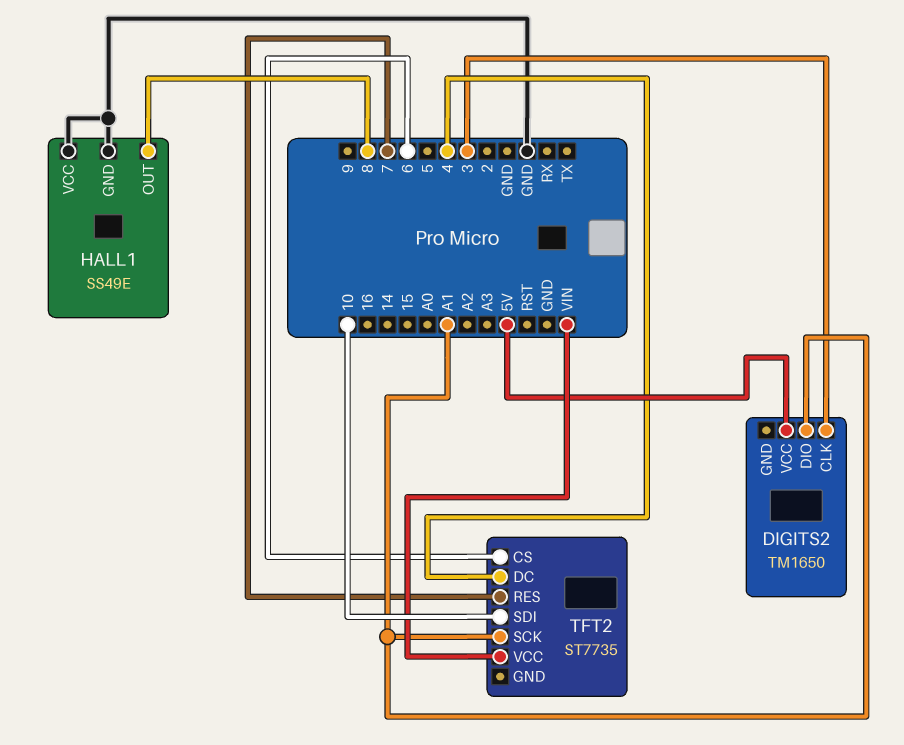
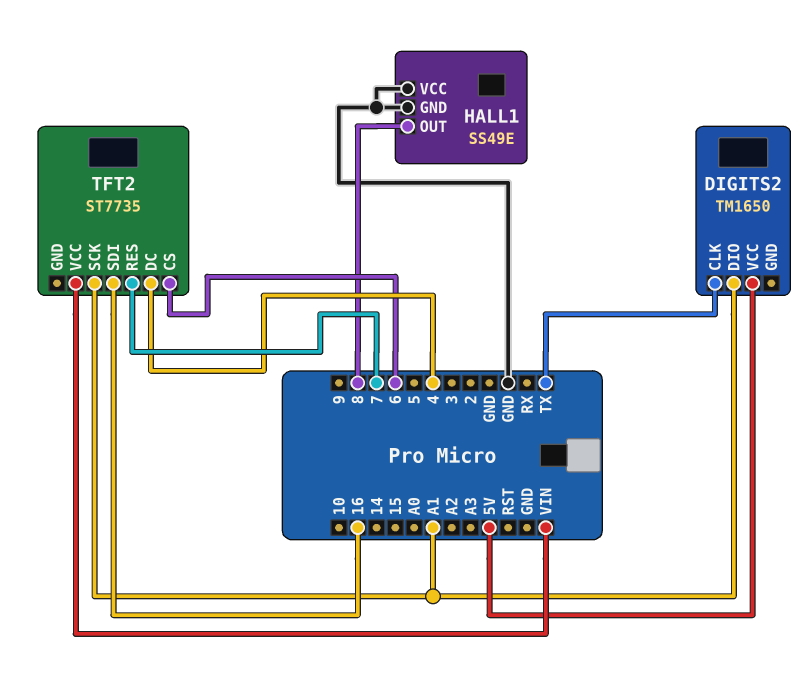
DIGITS2 pin CLK: 3 -> TX
TFT2 pin SDI: 10 -> 16

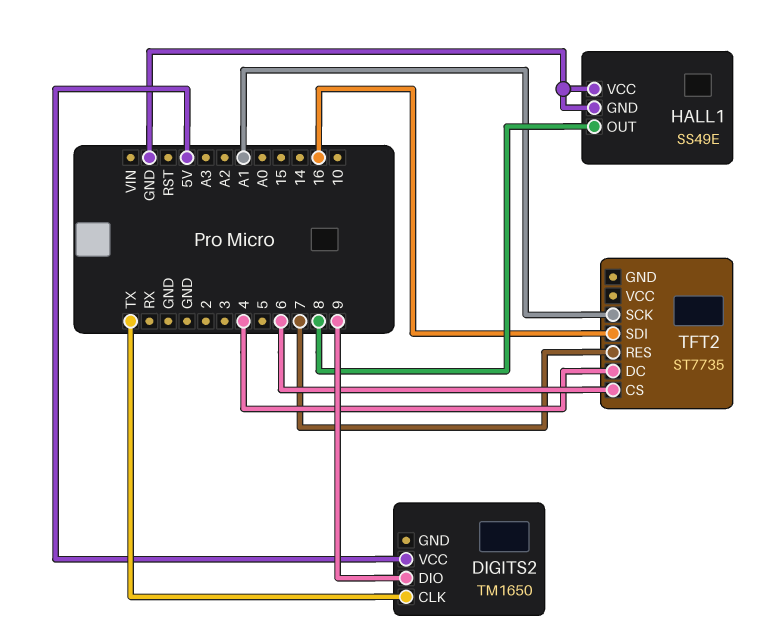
DIGITS2 pin DIO: A1 -> 9
TFT2 pin VCC: VIN -> none

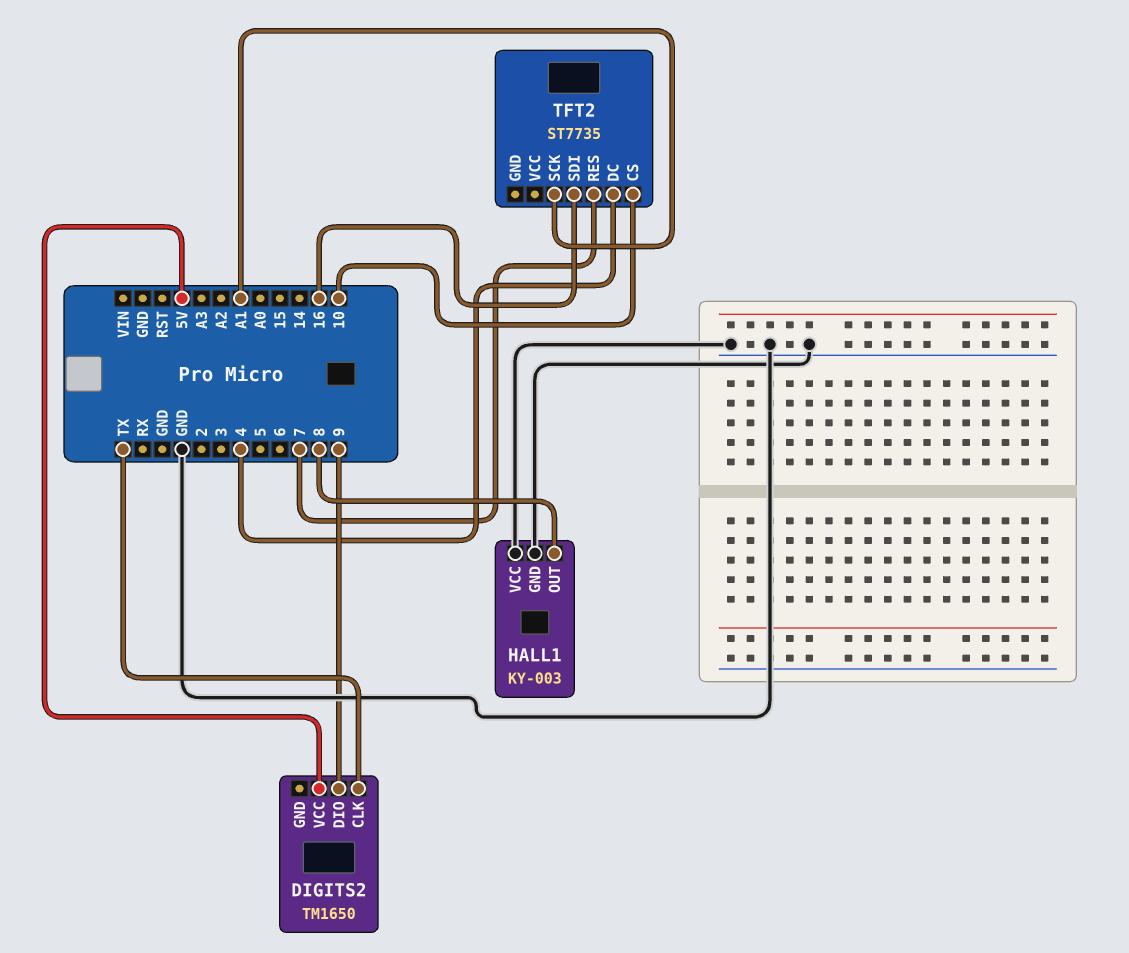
HALL1: SS49E -> KY-003
TFT2 pin CS: 6 -> 10

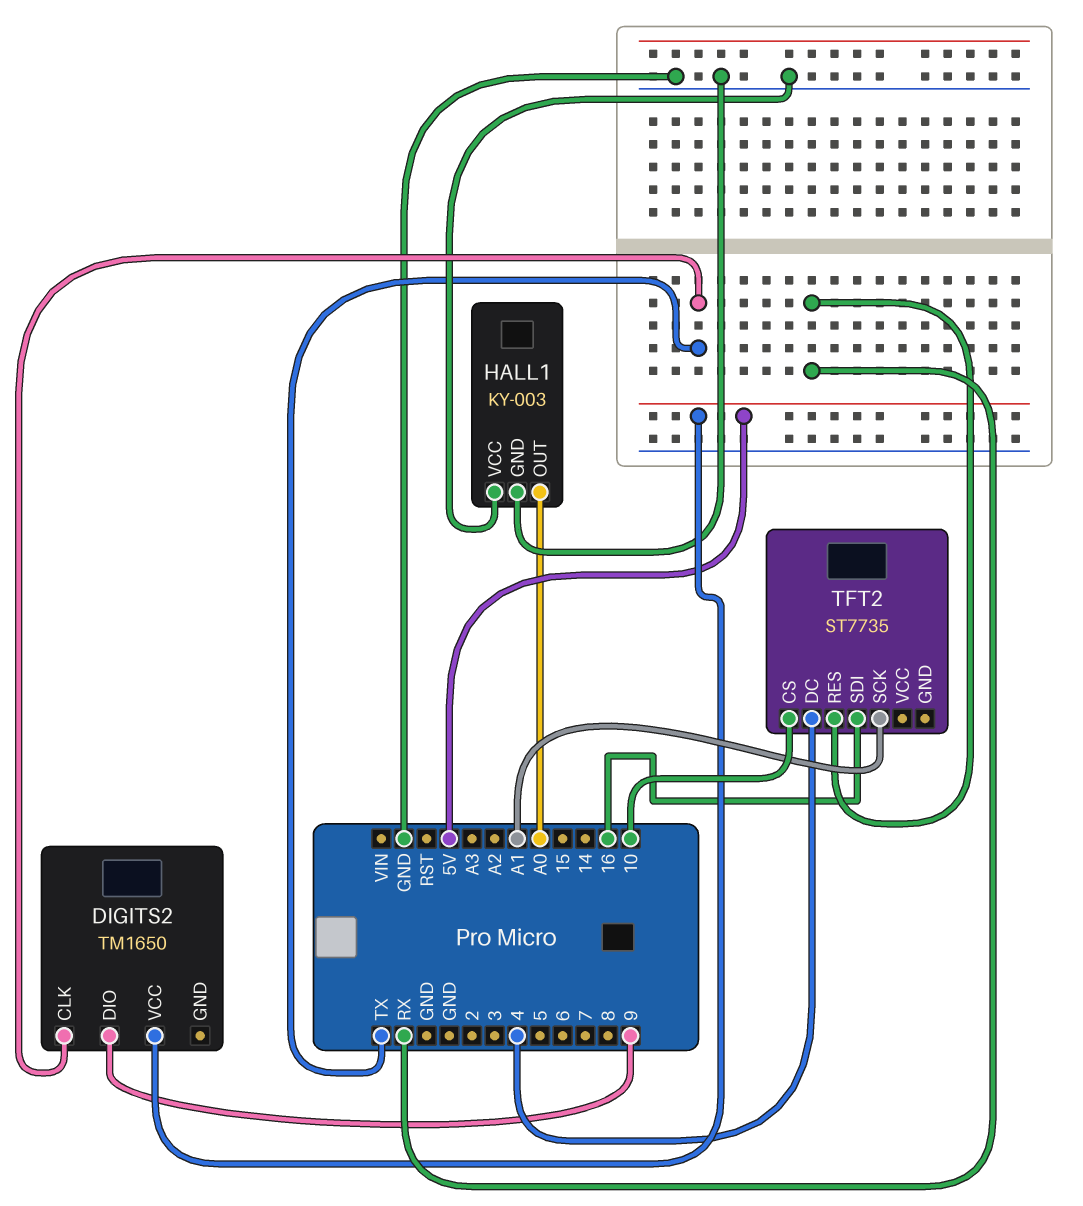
HALL1 pin OUT: 8 -> A0
TFT2 pin RES: 7 -> RX

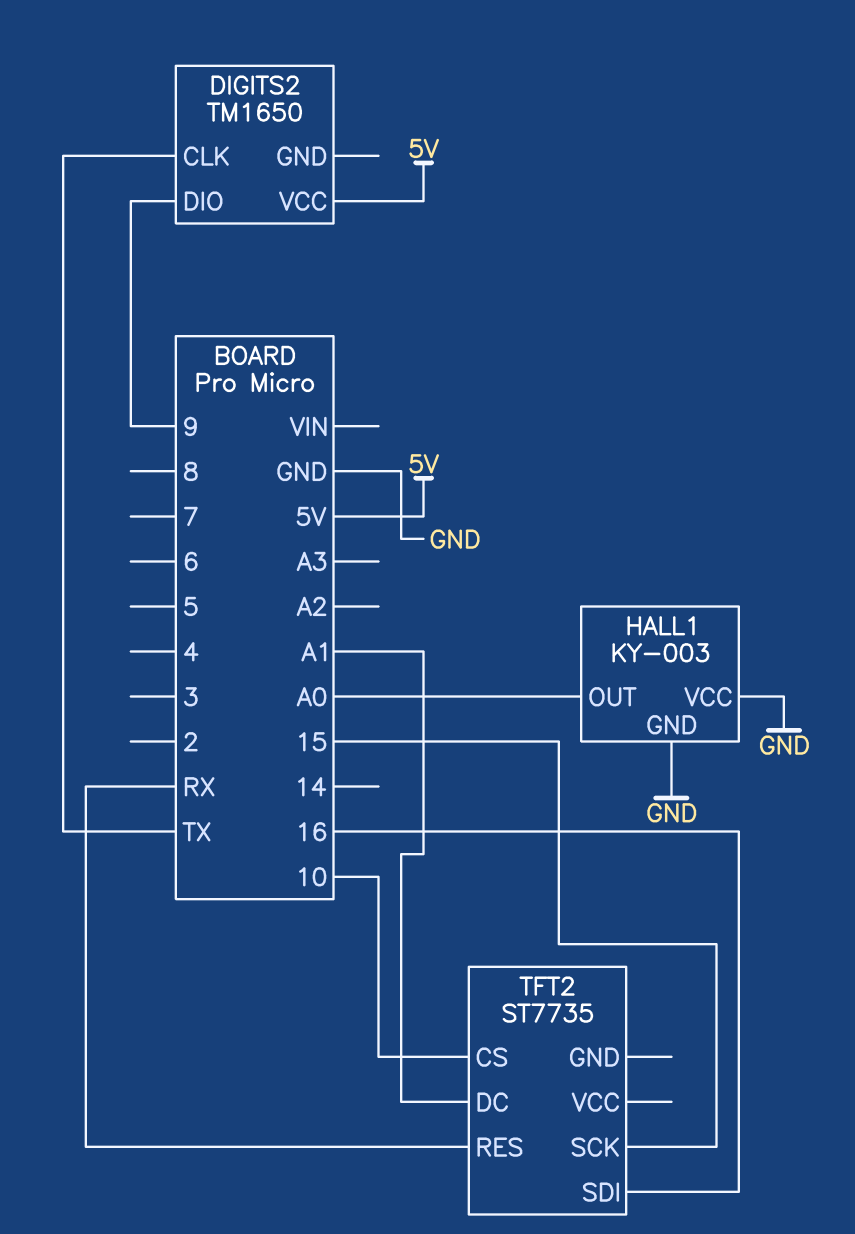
TFT2 pin DC: 4 -> A1
TFT2 pin SCK: A1 -> 15

